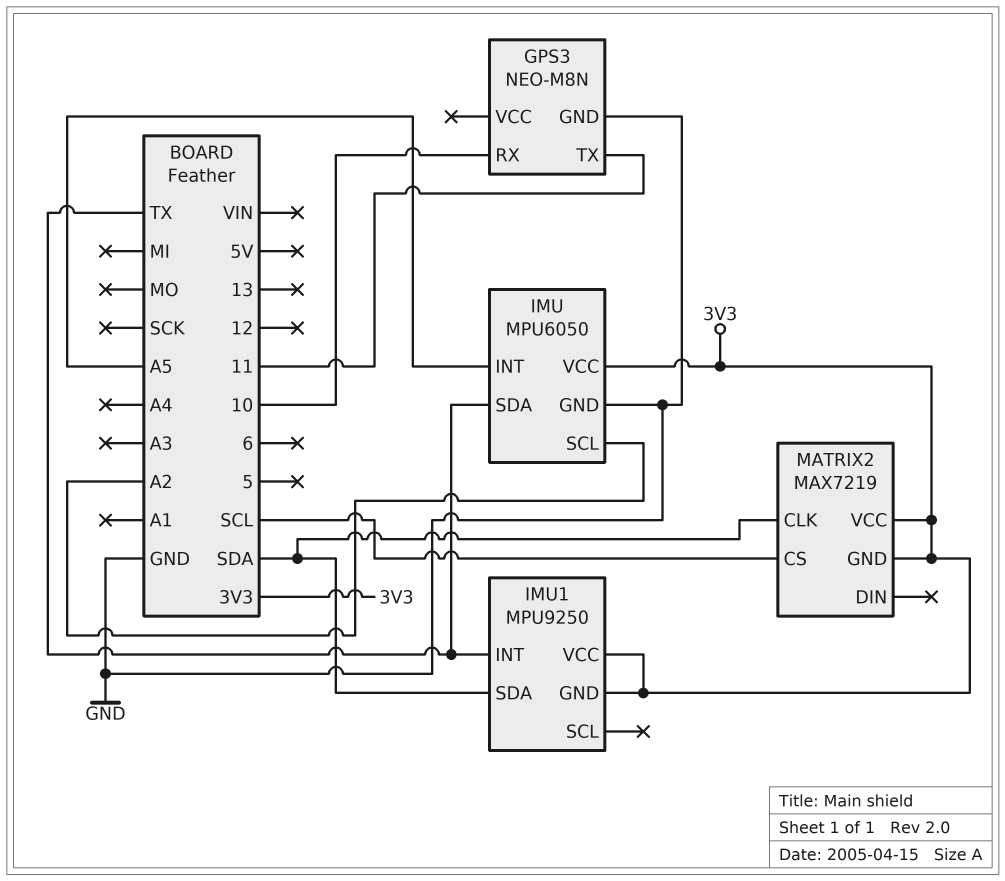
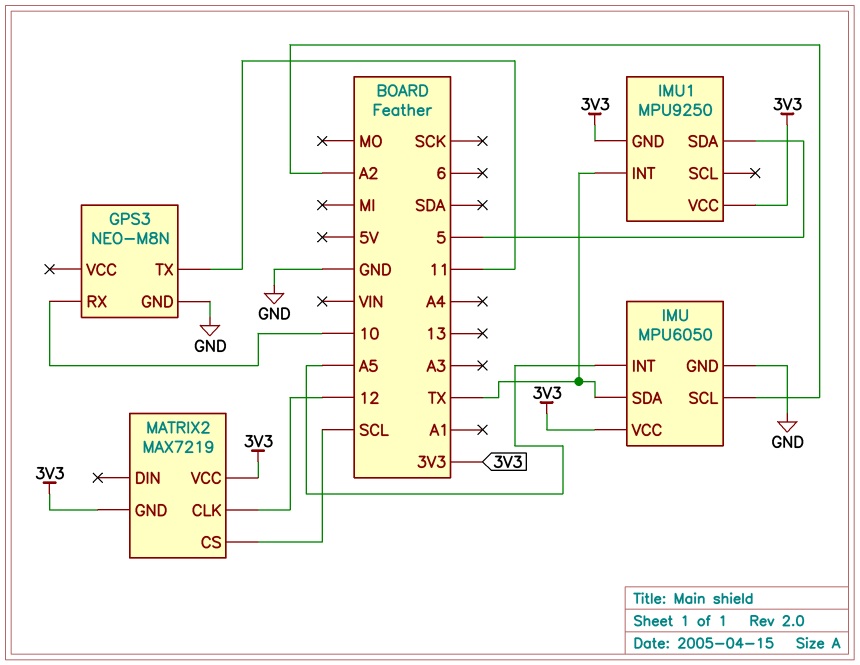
IMU1 pin SDA: SDA -> 5
MATRIX2 pin CLK: SDA -> 12

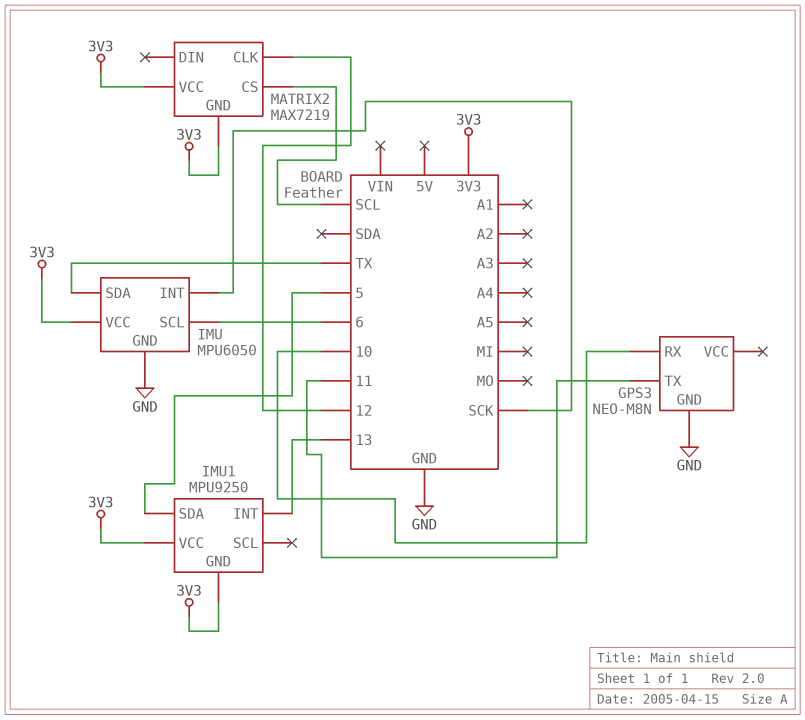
IMU pin INT: A5 -> SCK
IMU pin SCL: A2 -> 6
IMU1 pin INT: TX -> 13

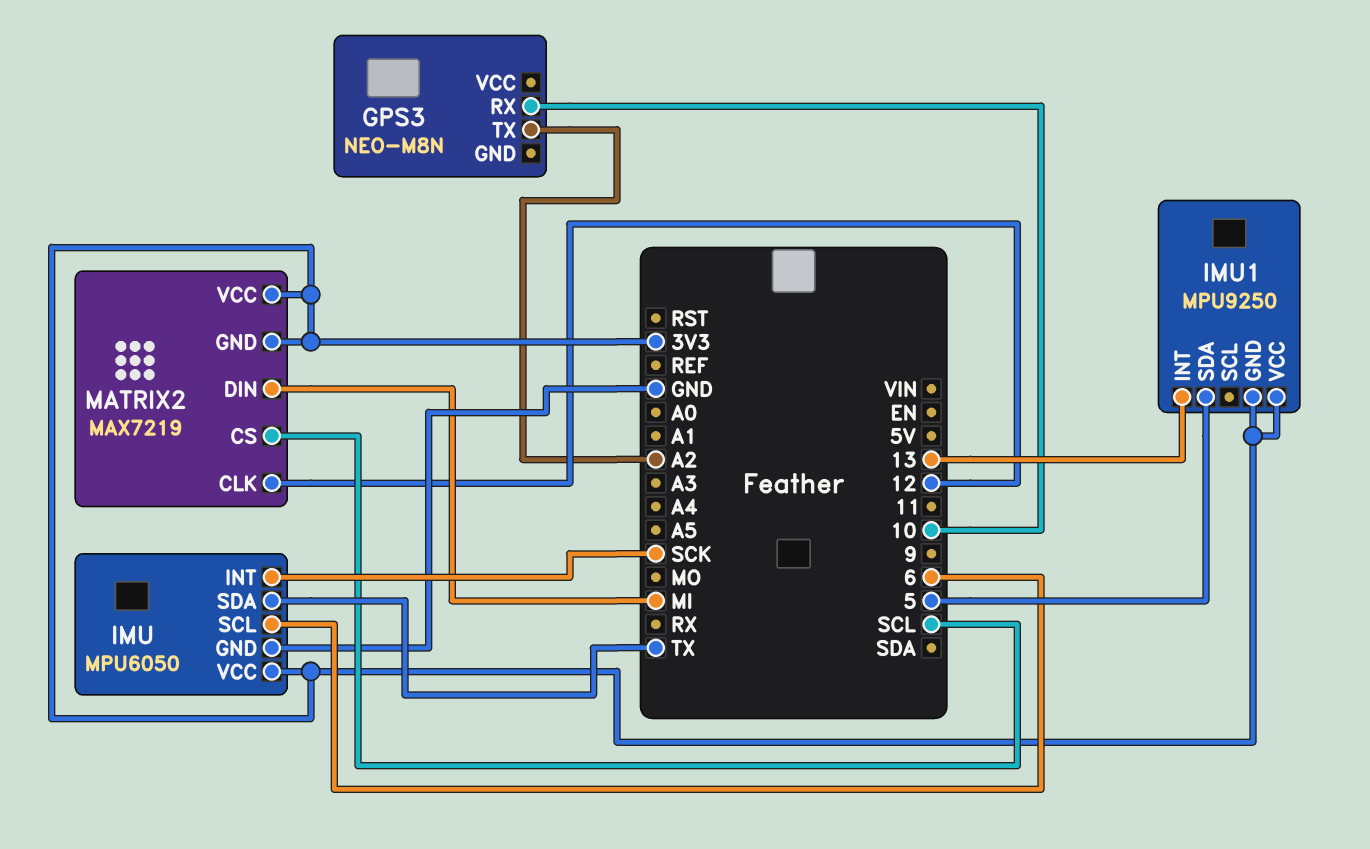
GPS3 pin GND: GND -> none
GPS3 pin TX: 11 -> A2
MATRIX2 pin DIN: none -> MI

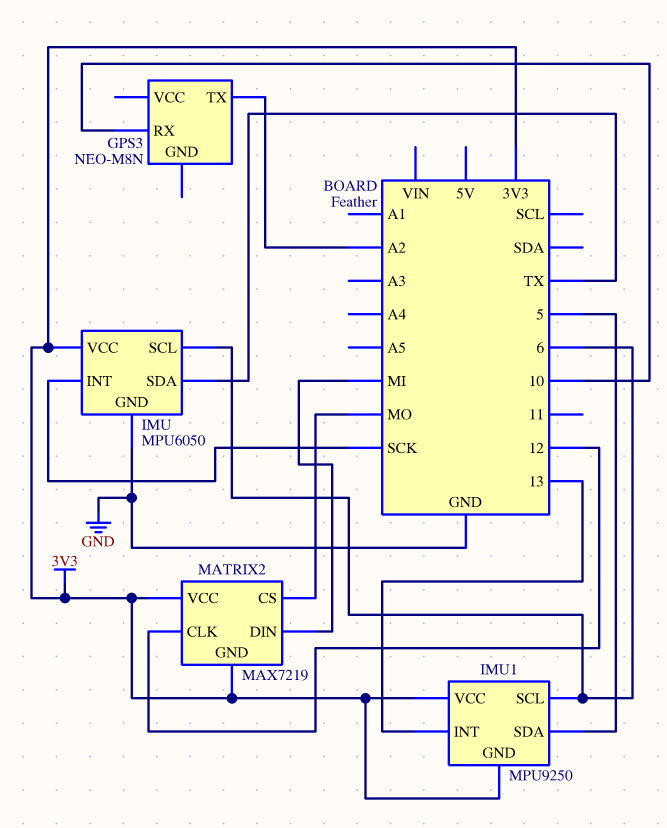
IMU1 pin SCL: none -> 6
MATRIX2 pin CS: SCL -> MO

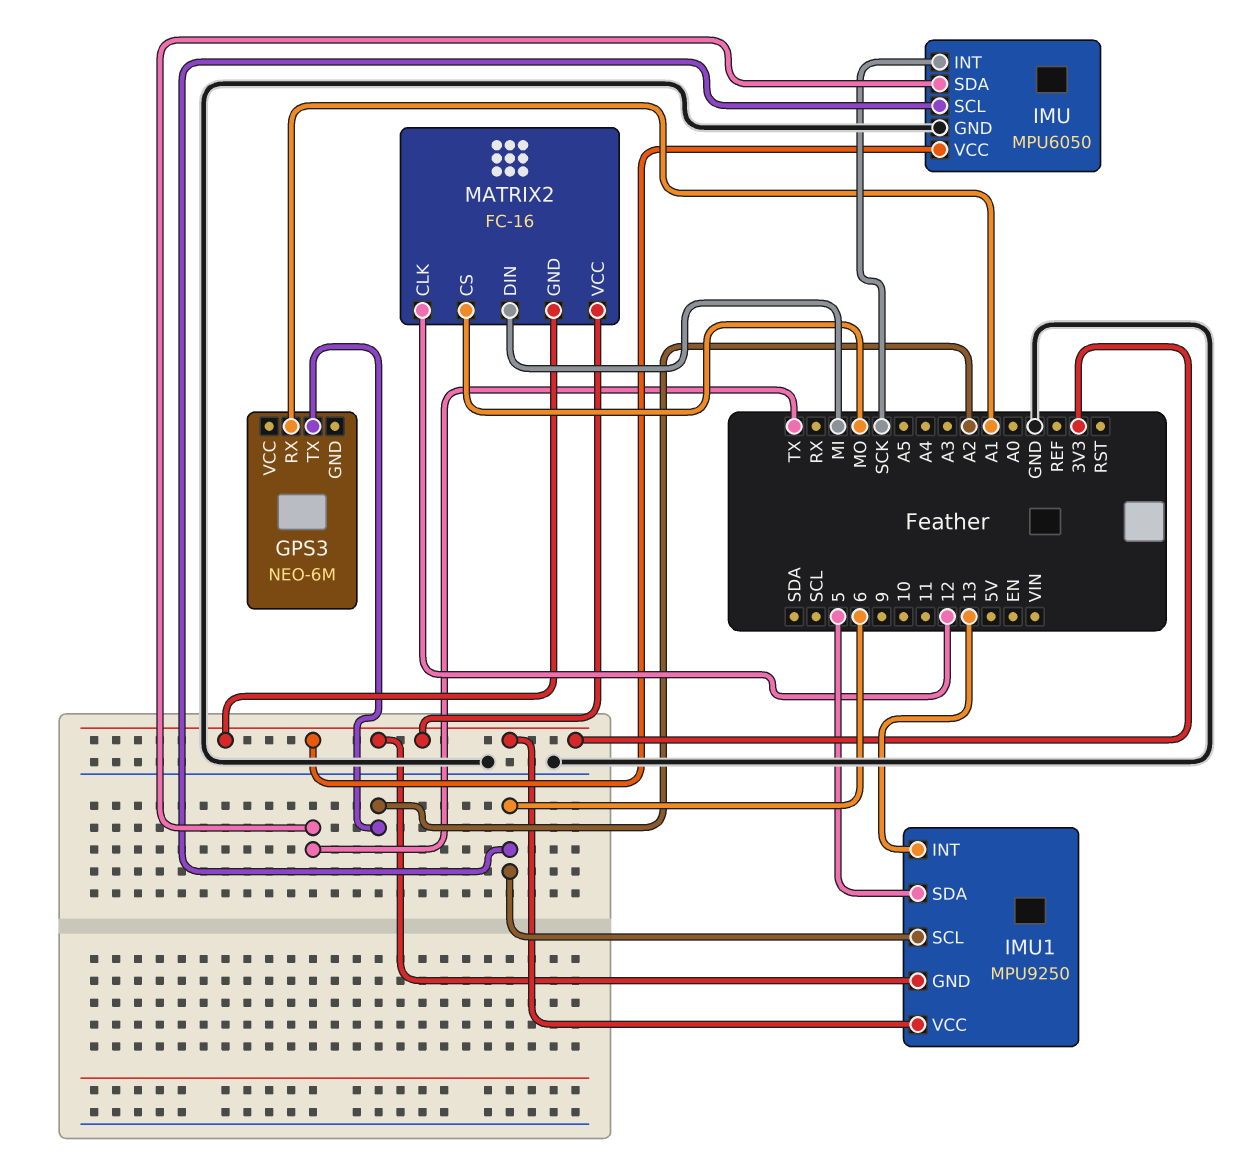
GPS3: NEO-M8N -> NEO-6M
GPS3 pin RX: 10 -> A1
MATRIX2: MAX7219 -> FC-16

